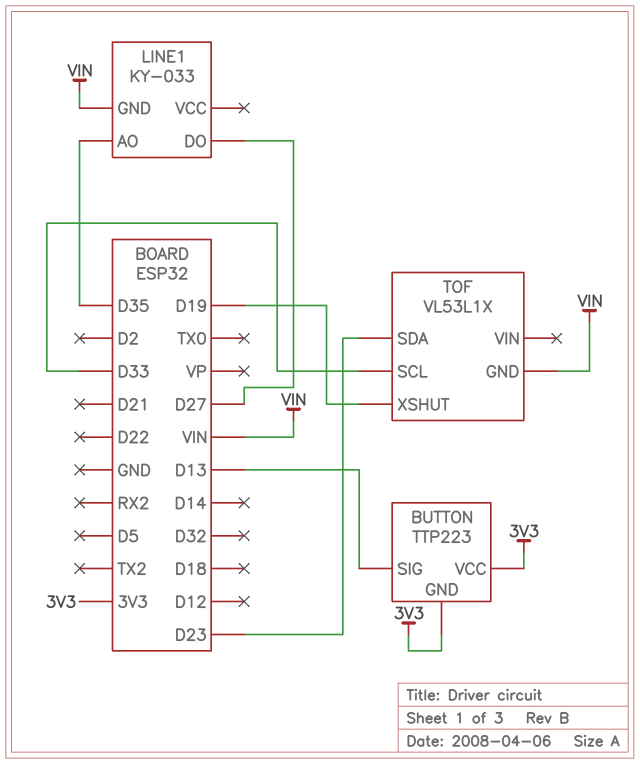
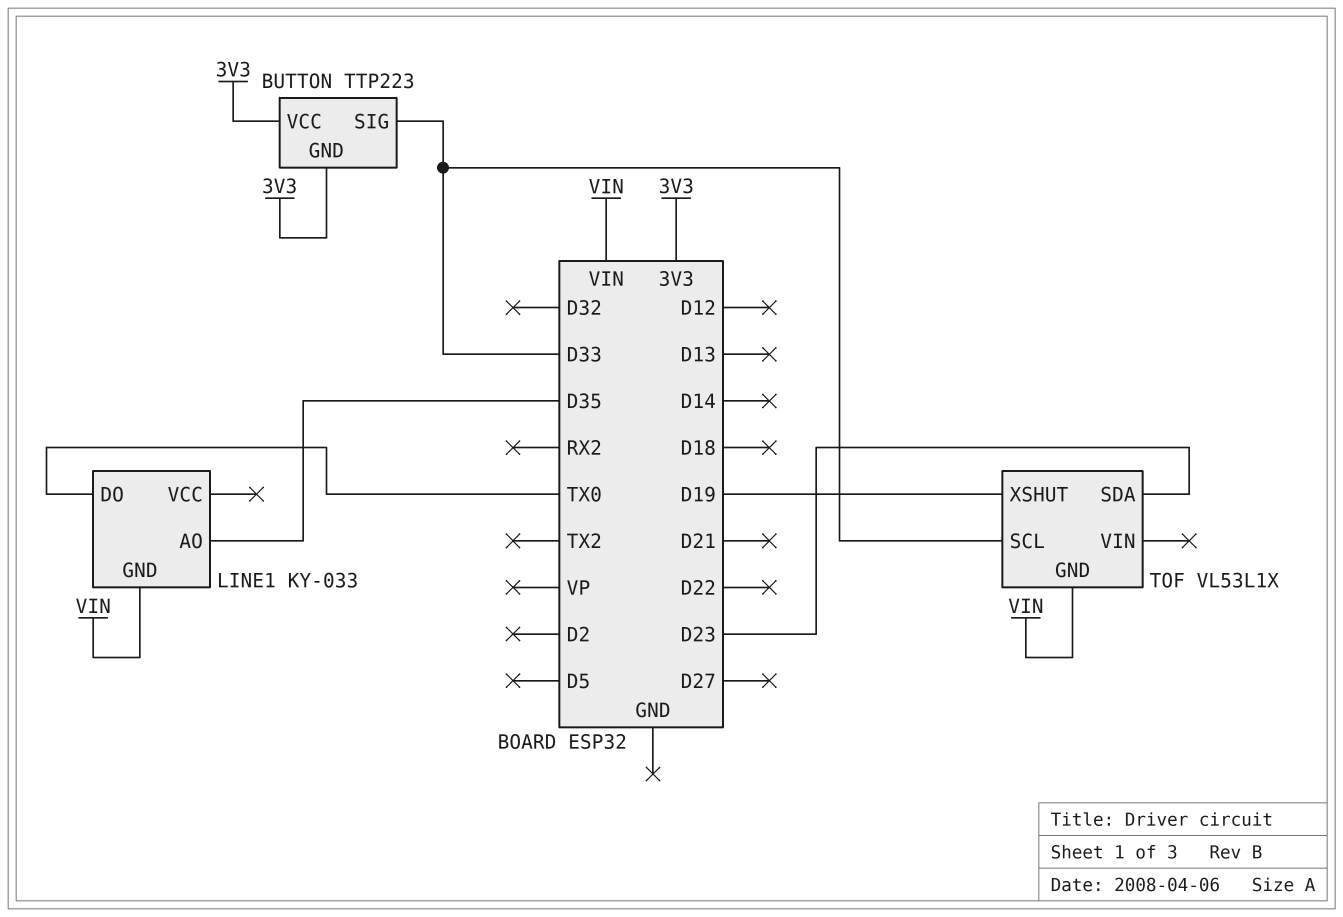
BUTTON pin SIG: D13 -> D33
LINE1 pin DO: D27 -> TX0

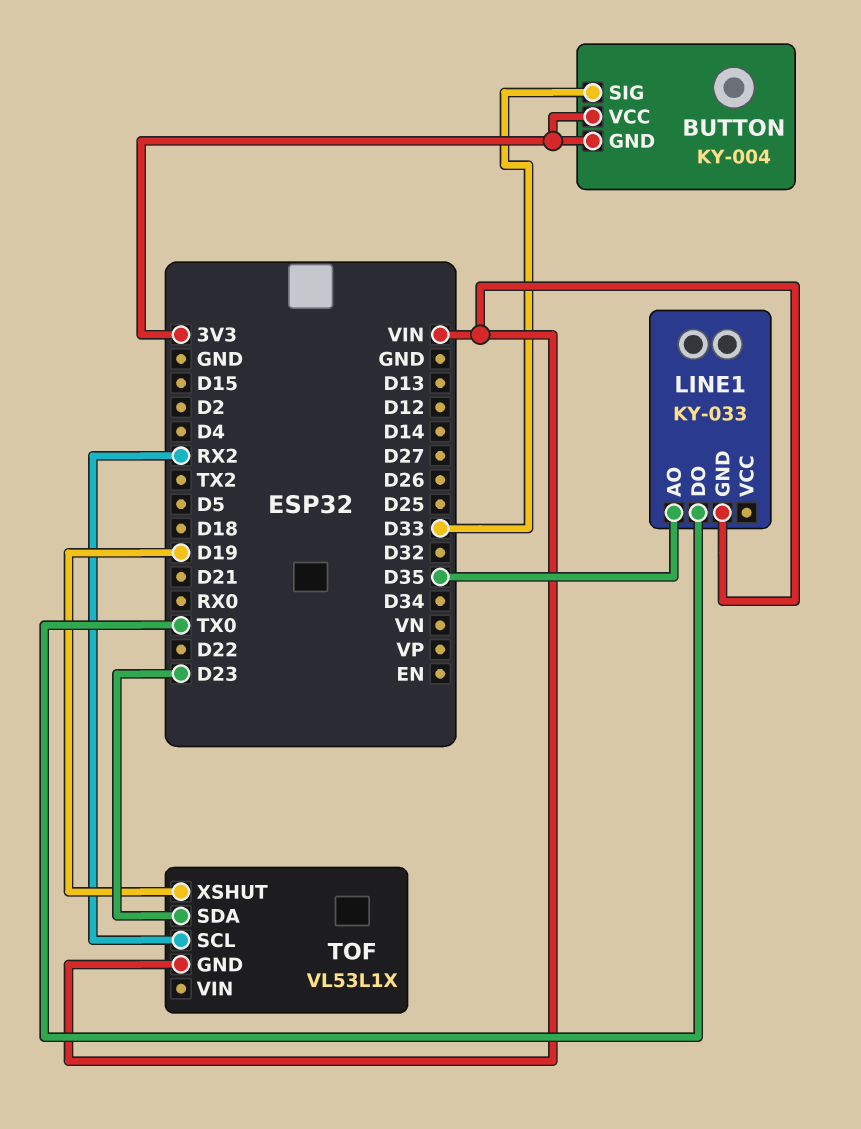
BUTTON: TTP223 -> KY-004
TOF pin SCL: D33 -> RX2

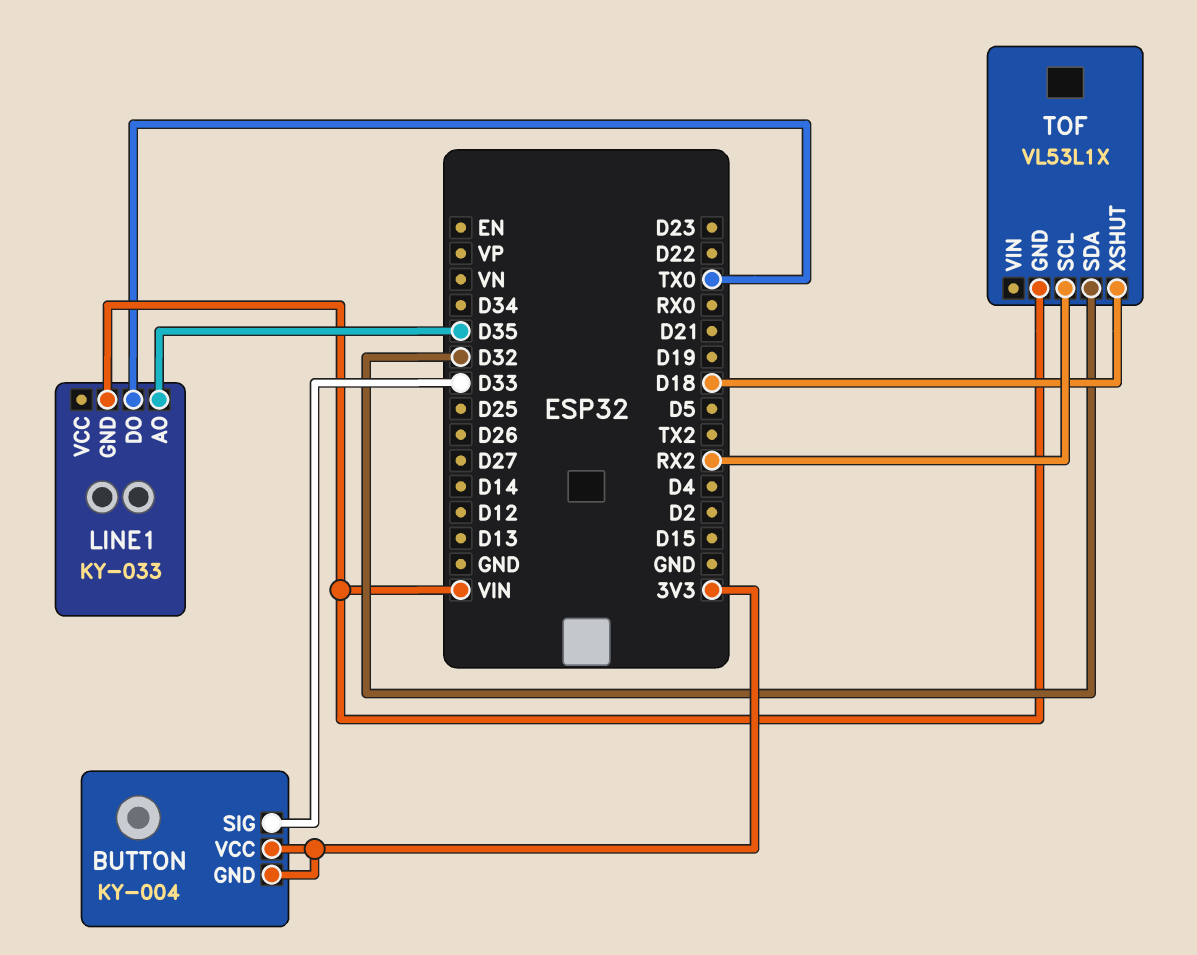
TOF pin SDA: D23 -> D32
TOF pin XSHUT: D19 -> D18

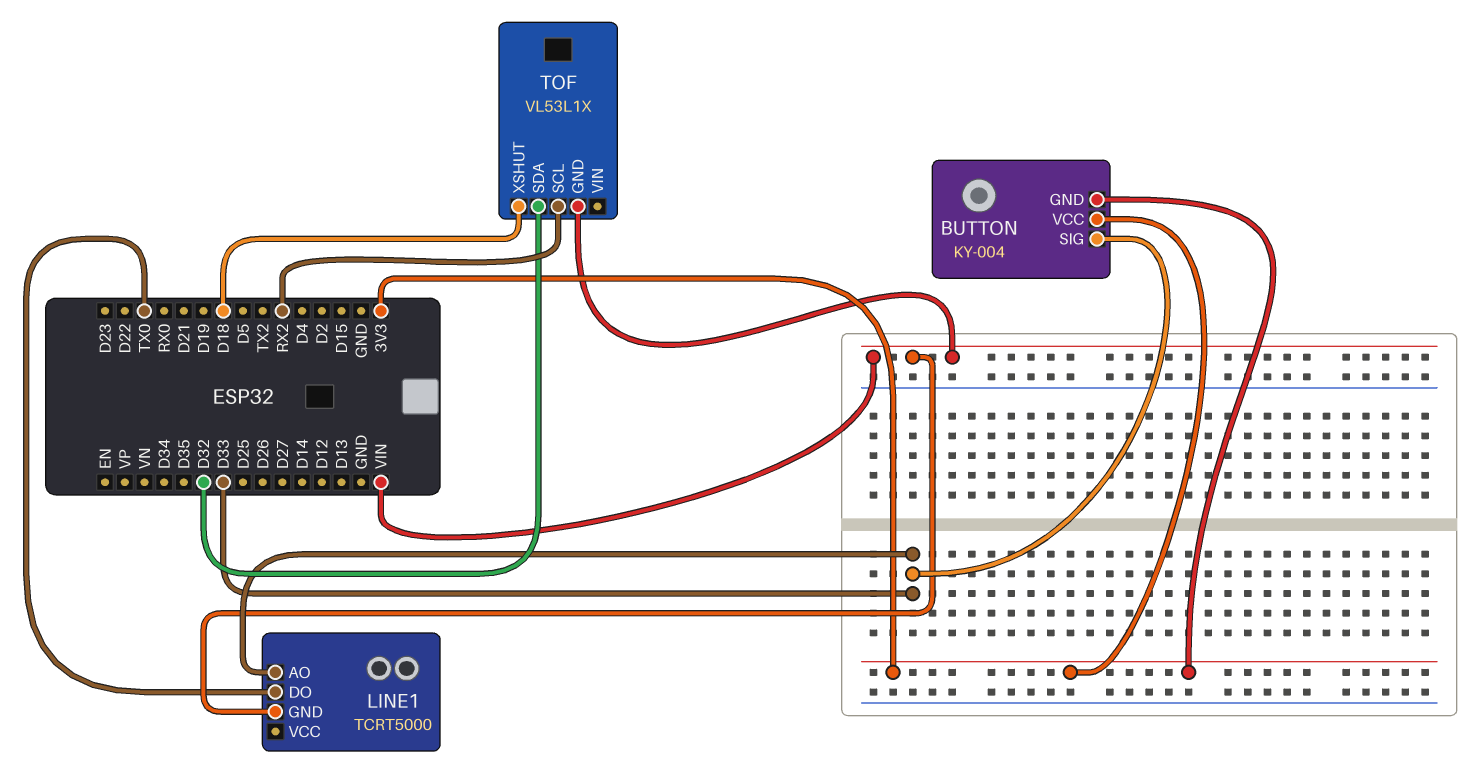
LINE1: KY-033 -> TCRT5000
LINE1 pin AO: D35 -> D33

